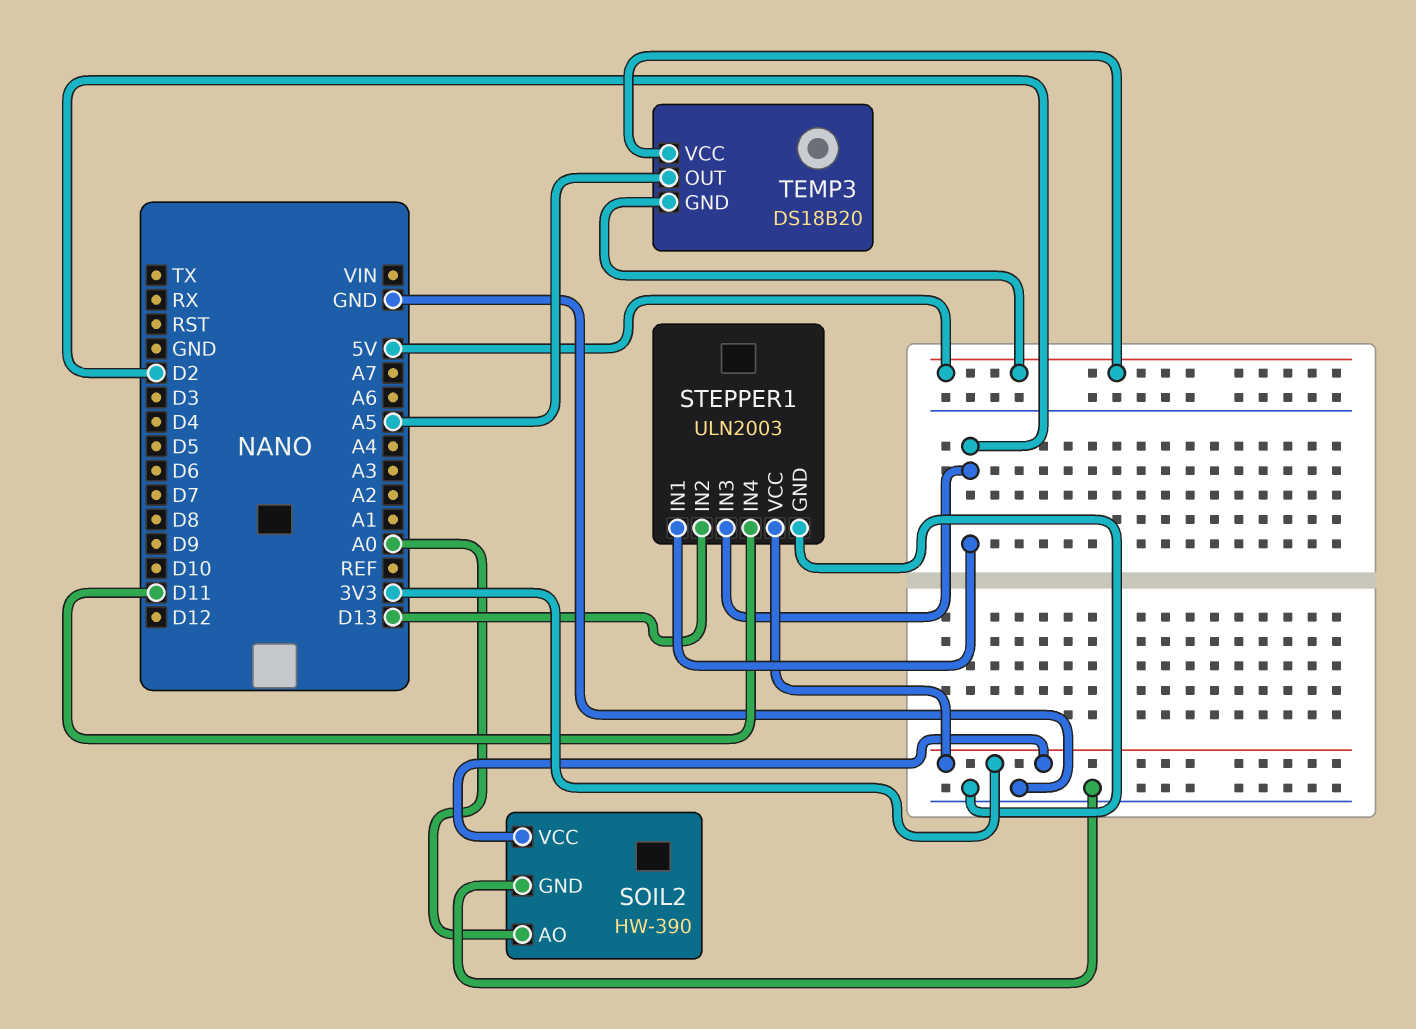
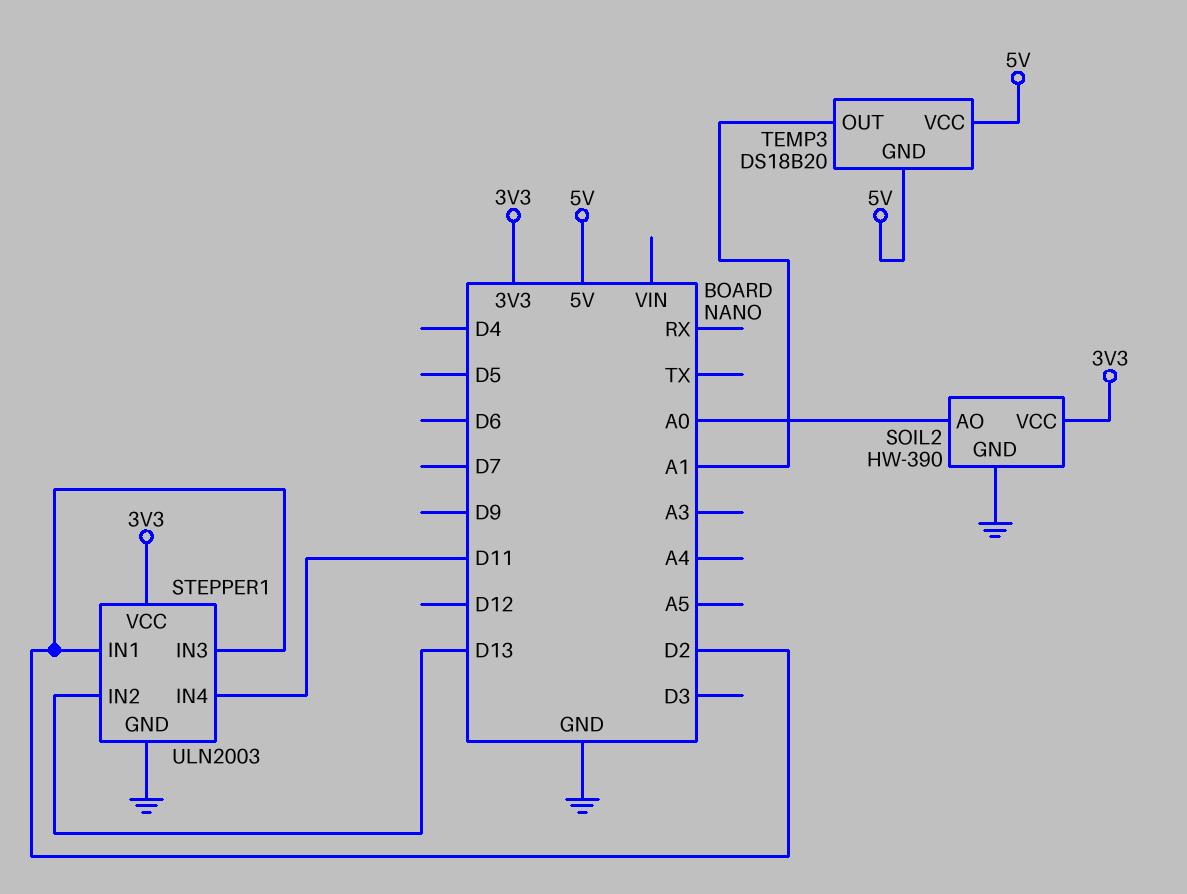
TEMP3 pin OUT: A5 -> A1

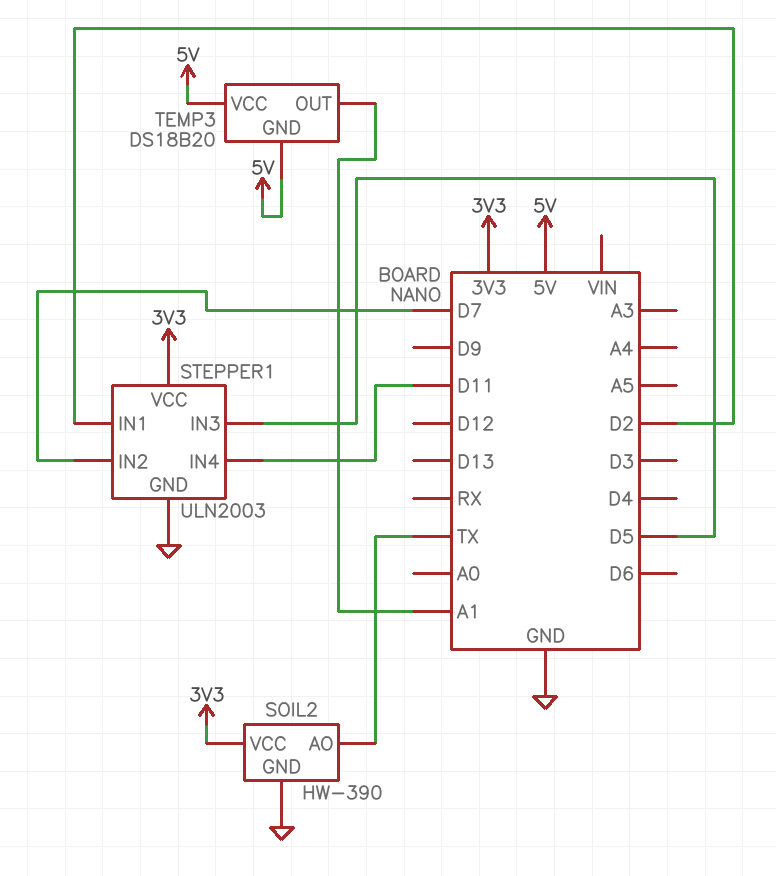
SOIL2 pin AO: A0 -> TX
STEPPER1 pin IN2: D13 -> D7
STEPPER1 pin IN3: D2 -> D5

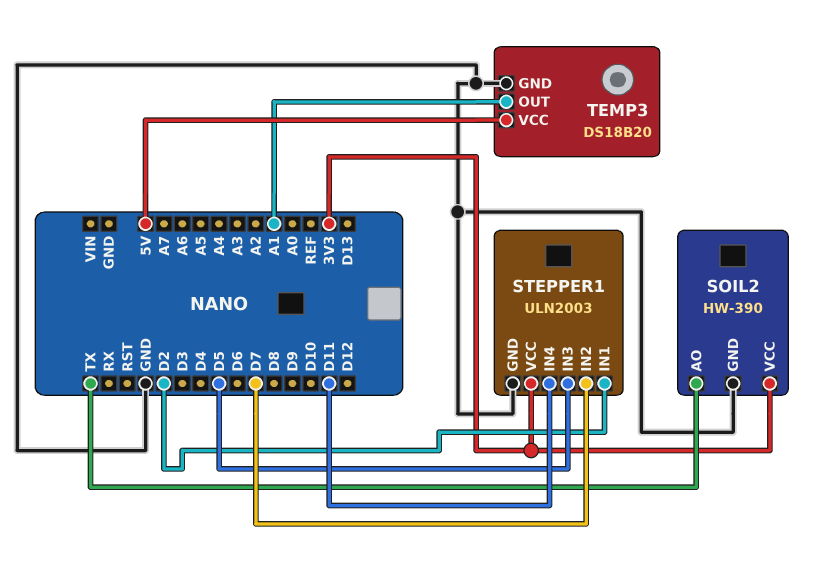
TEMP3 pin GND: 5V -> GND

